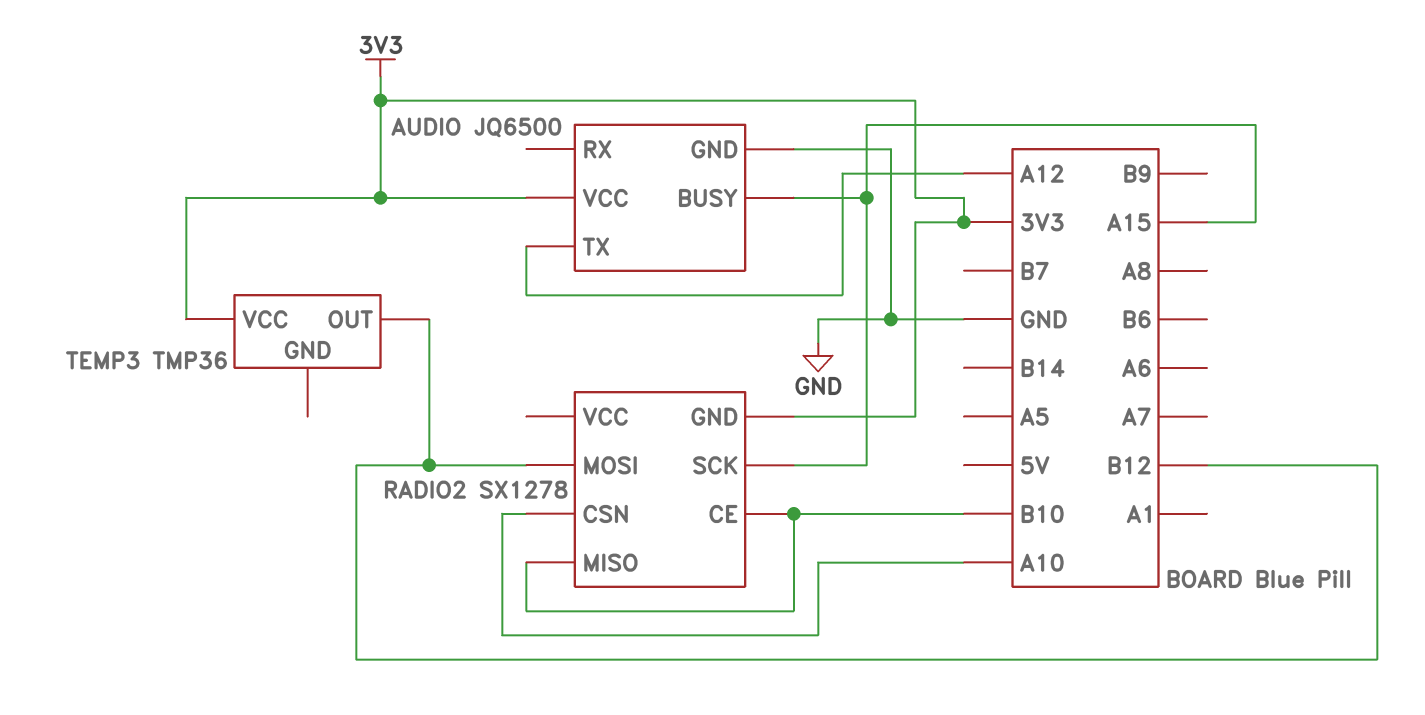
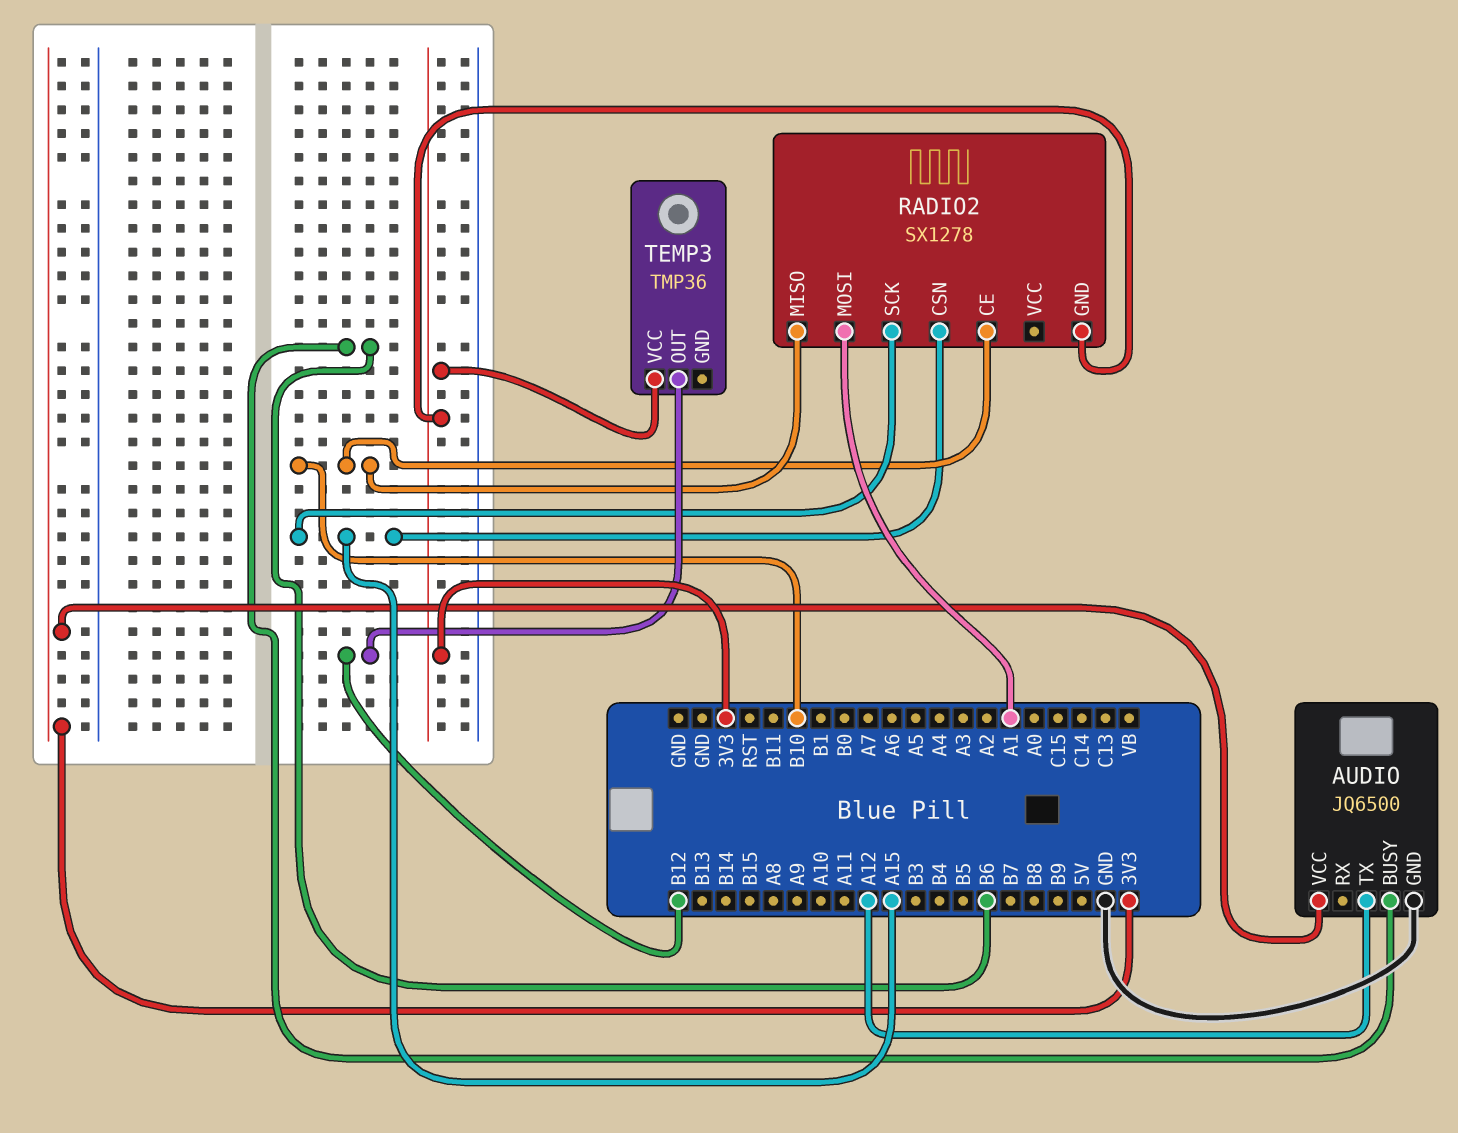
AUDIO pin BUSY: A15 -> B6
RADIO2 pin CSN: A10 -> A15
RADIO2 pin MOSI: B12 -> A1

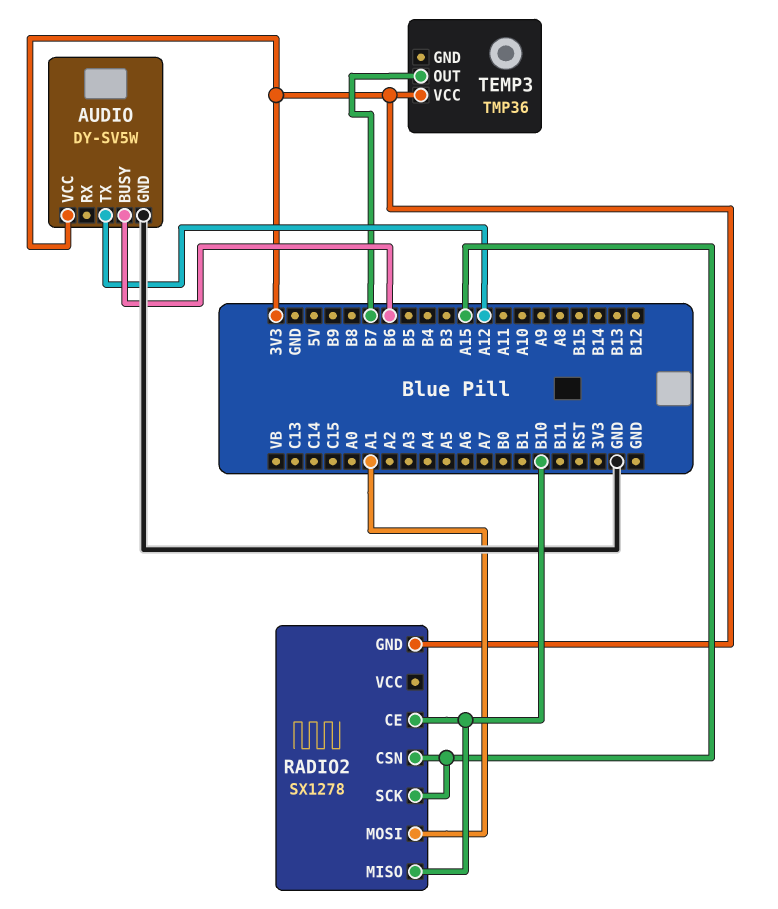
AUDIO: JQ6500 -> DY-SV5W
TEMP3 pin OUT: B12 -> B7

